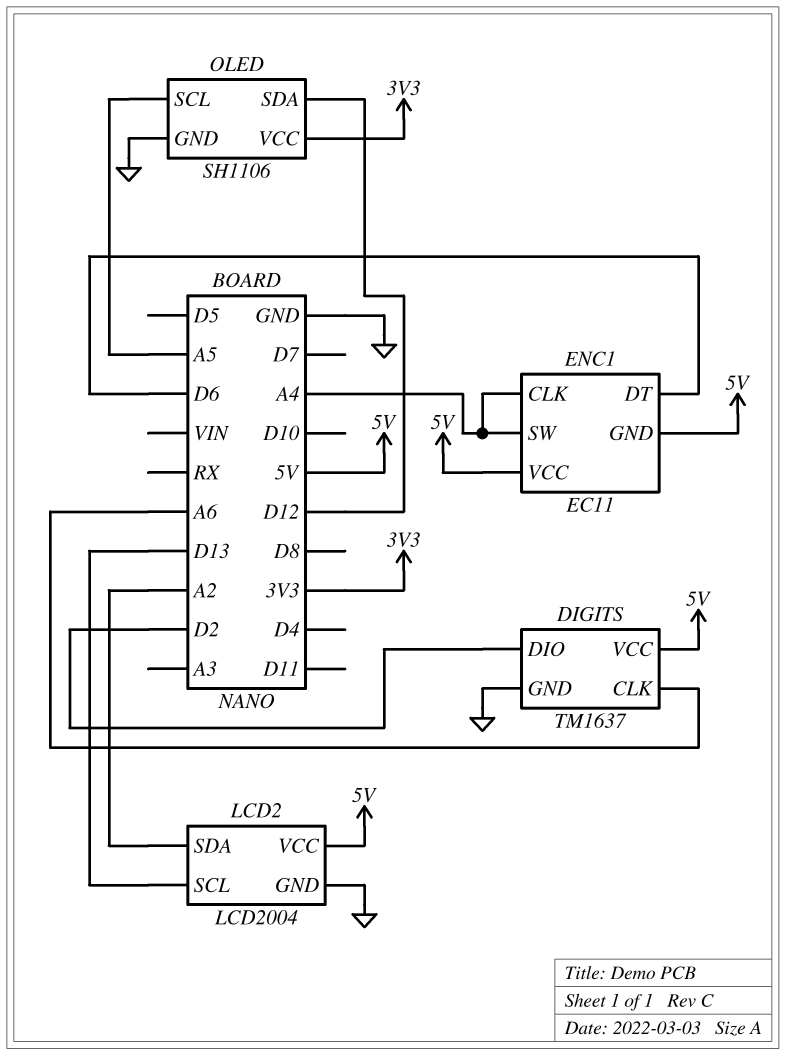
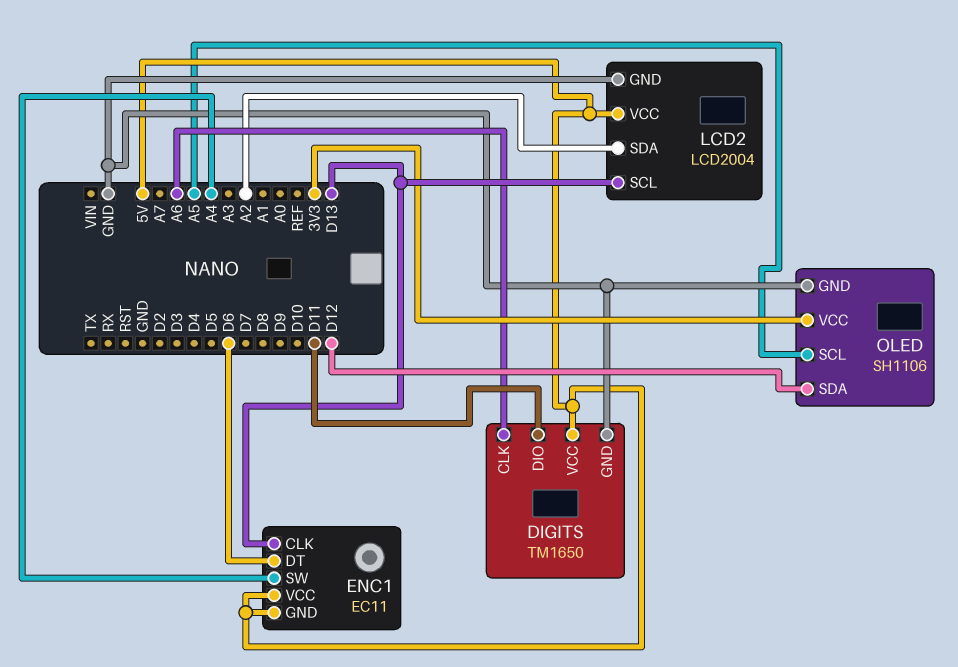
DIGITS: TM1637 -> TM1650
DIGITS pin DIO: D2 -> D11
ENC1 pin CLK: A4 -> D13

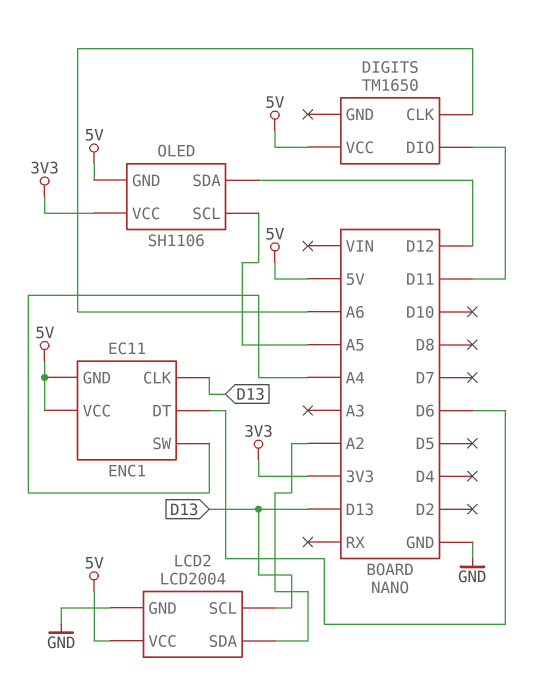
DIGITS pin GND: GND -> none
OLED pin GND: GND -> 5V

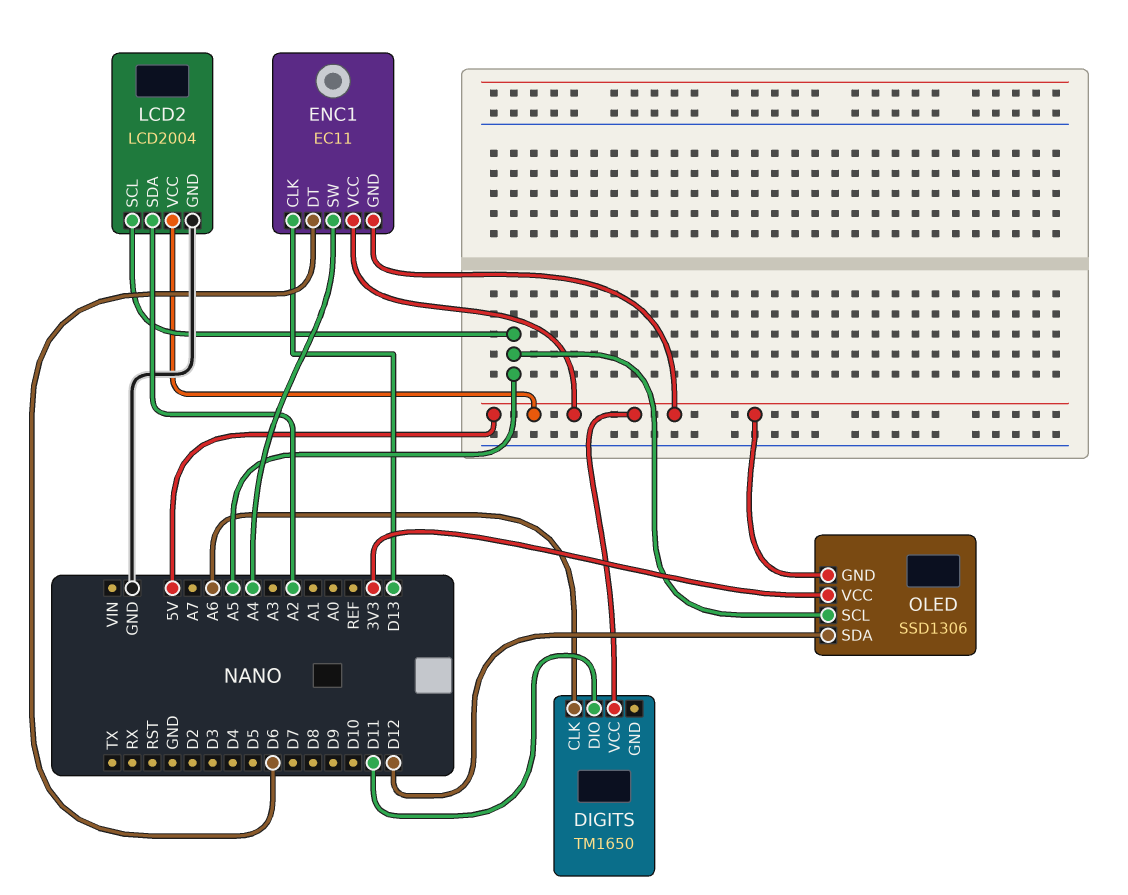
LCD2 pin SCL: D13 -> A5
OLED: SH1106 -> SSD1306

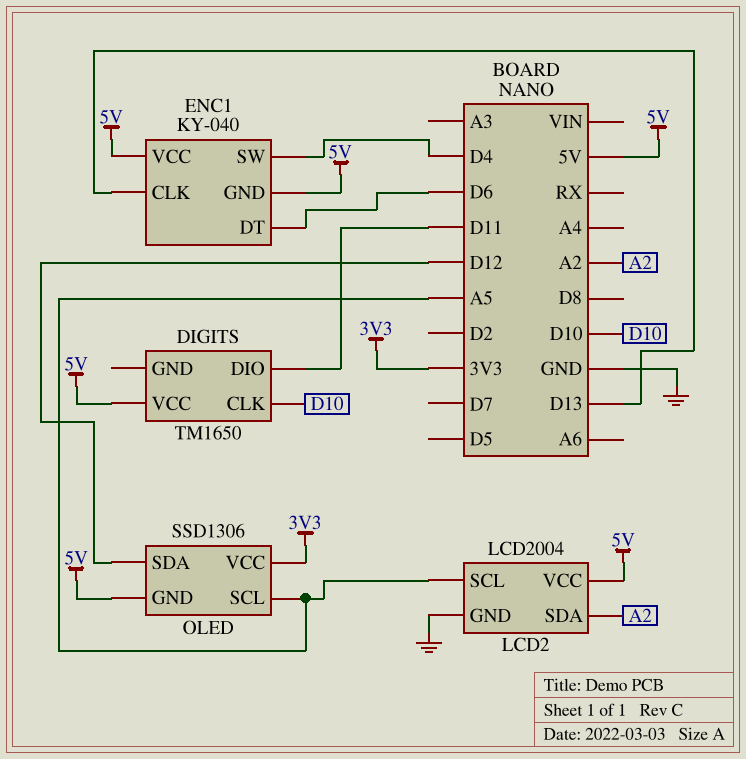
DIGITS pin CLK: A6 -> D10
ENC1: EC11 -> KY-040
ENC1 pin SW: A4 -> D4

